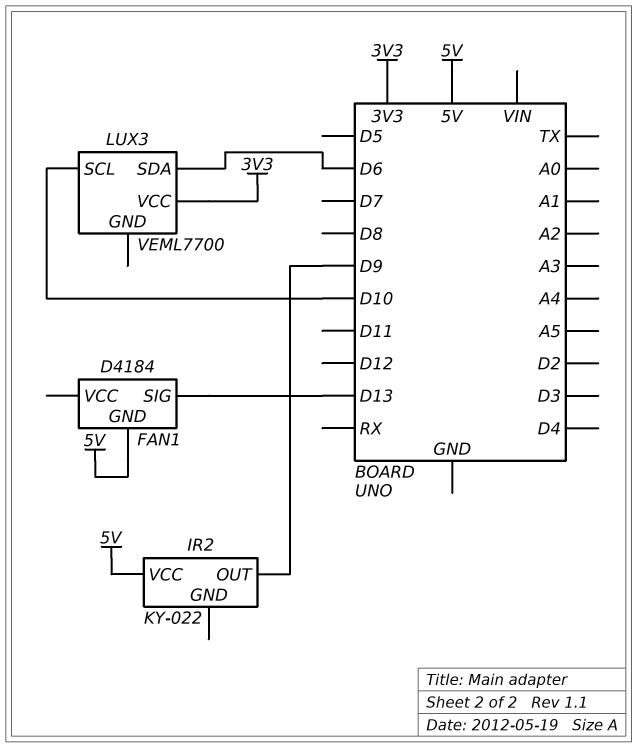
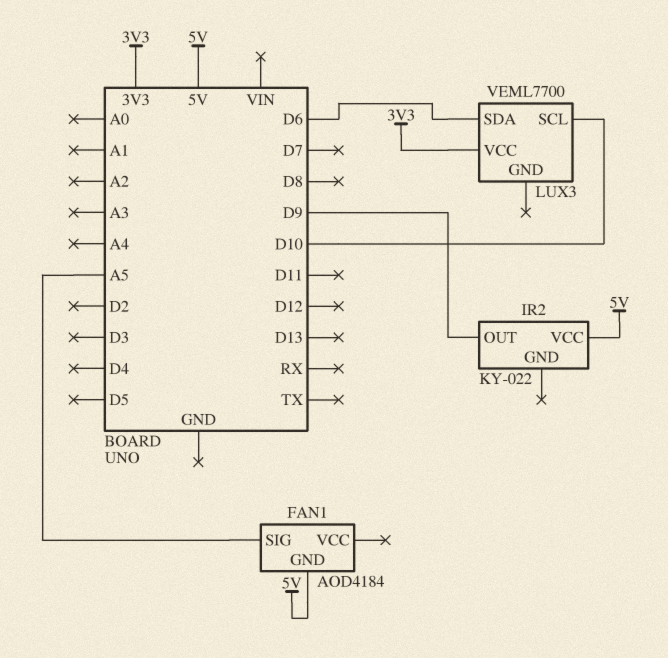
FAN1: D4184 -> AOD4184
FAN1 pin SIG: D13 -> A5

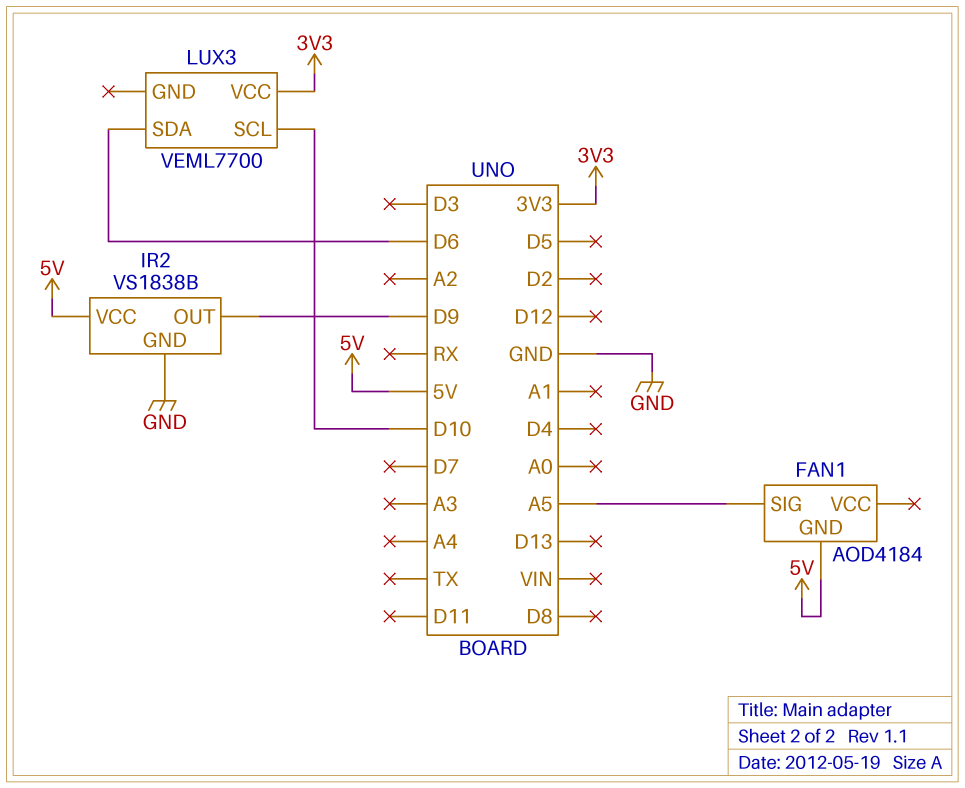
IR2: KY-022 -> VS1838B
IR2 pin GND: none -> GND

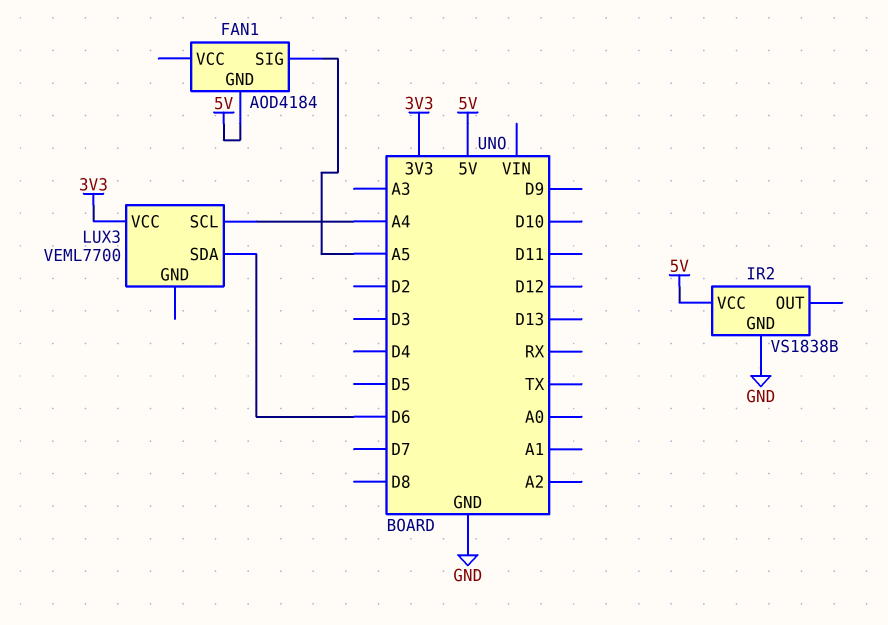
IR2 pin OUT: D9 -> none
LUX3 pin SCL: D10 -> A4

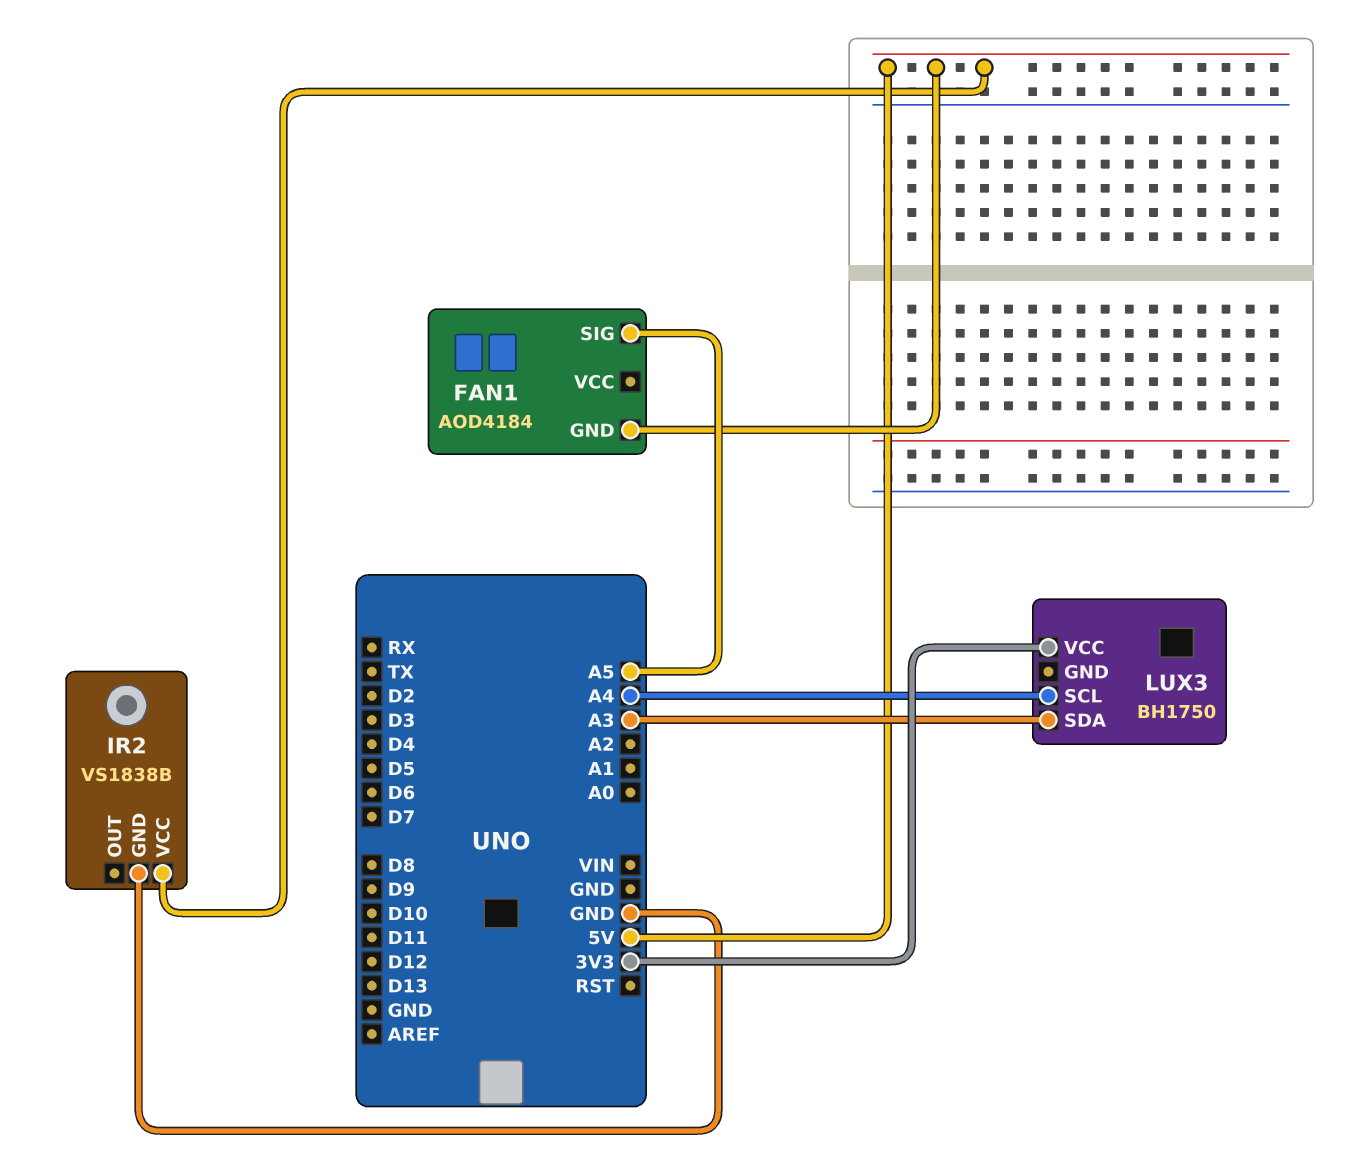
LUX3: VEML7700 -> BH1750
LUX3 pin SDA: D6 -> A3

